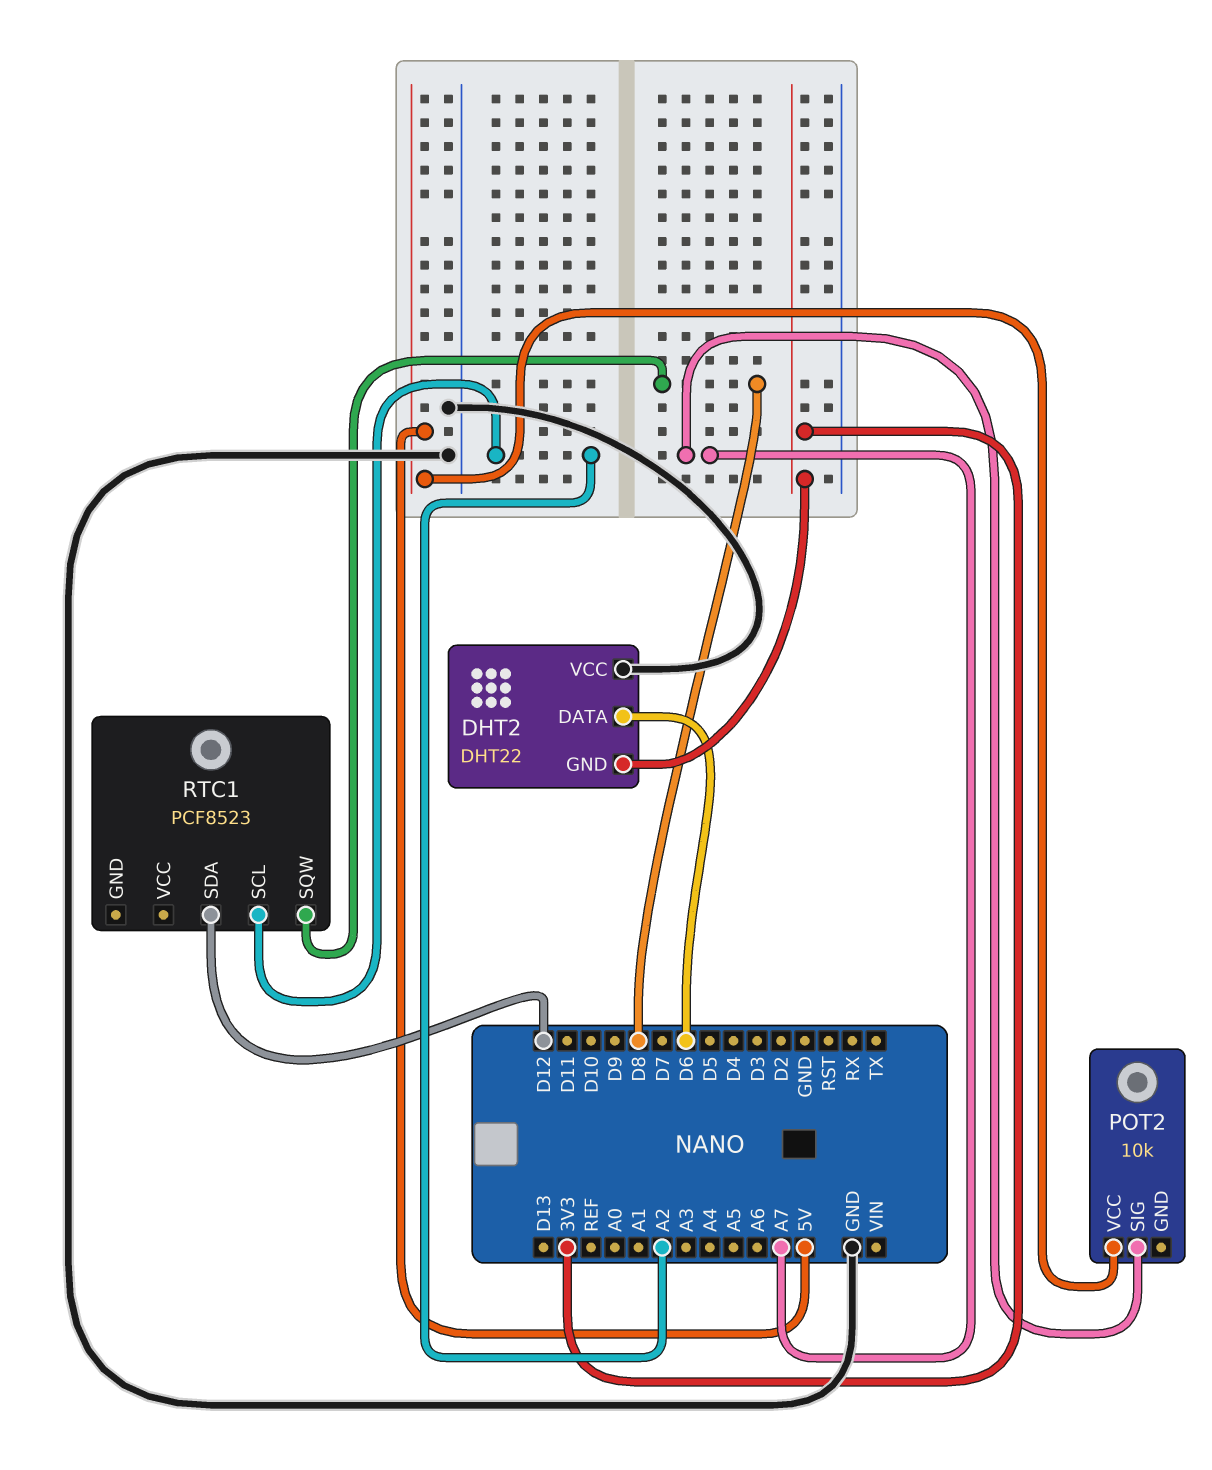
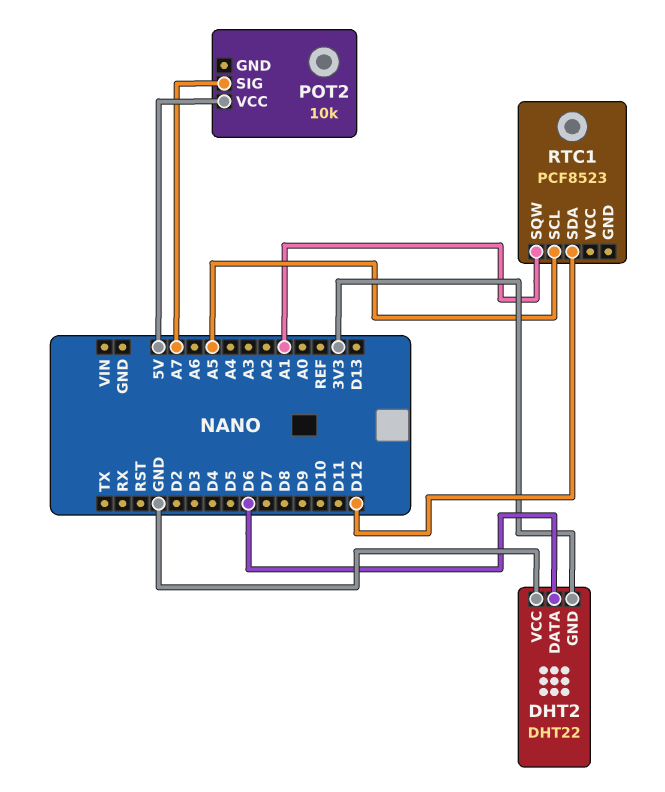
RTC1 pin SCL: A2 -> A5
RTC1 pin SQW: D8 -> A1

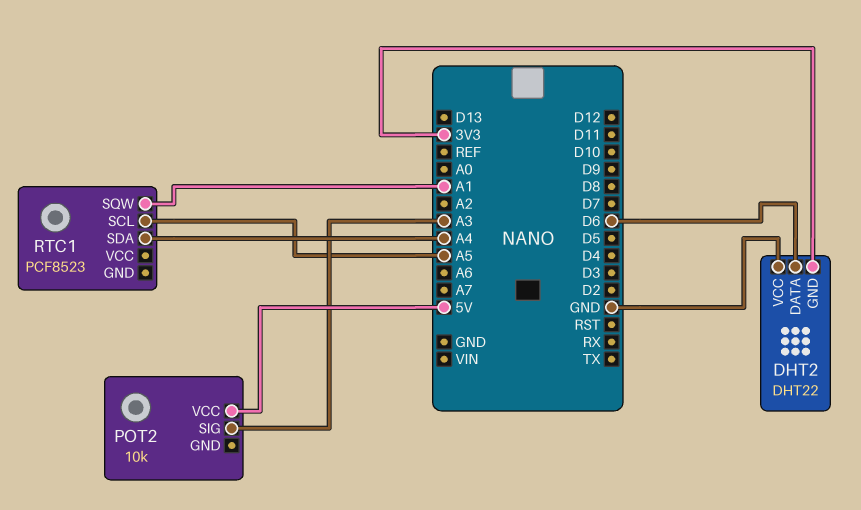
POT2 pin SIG: A7 -> A3
RTC1 pin SDA: D12 -> A4

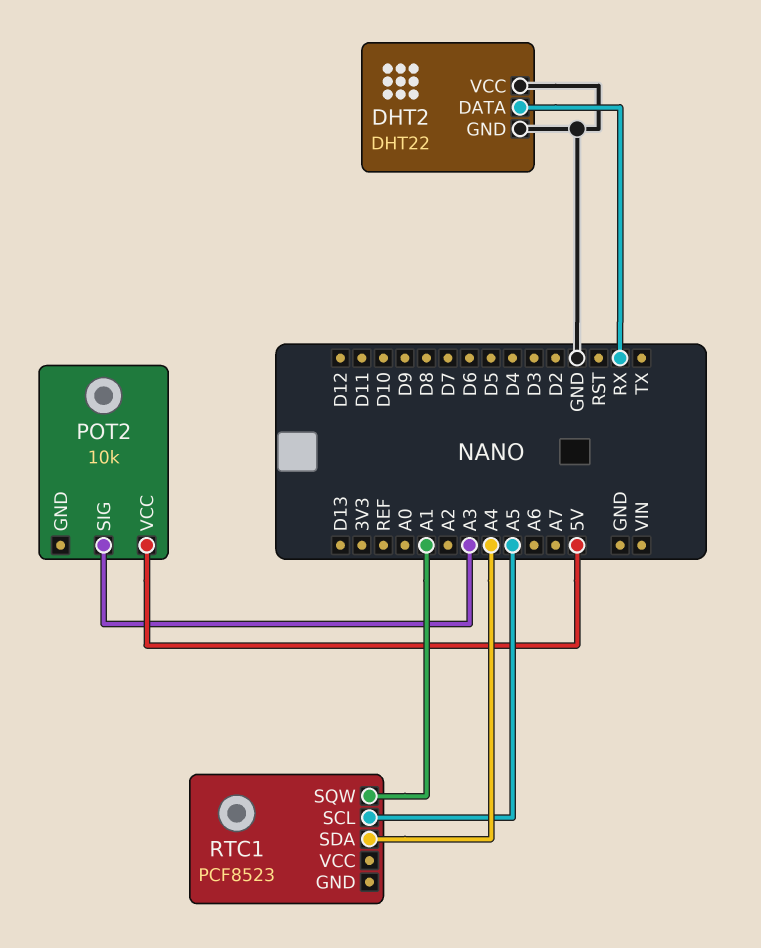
DHT2 pin DATA: D6 -> RX
DHT2 pin GND: 3V3 -> GND

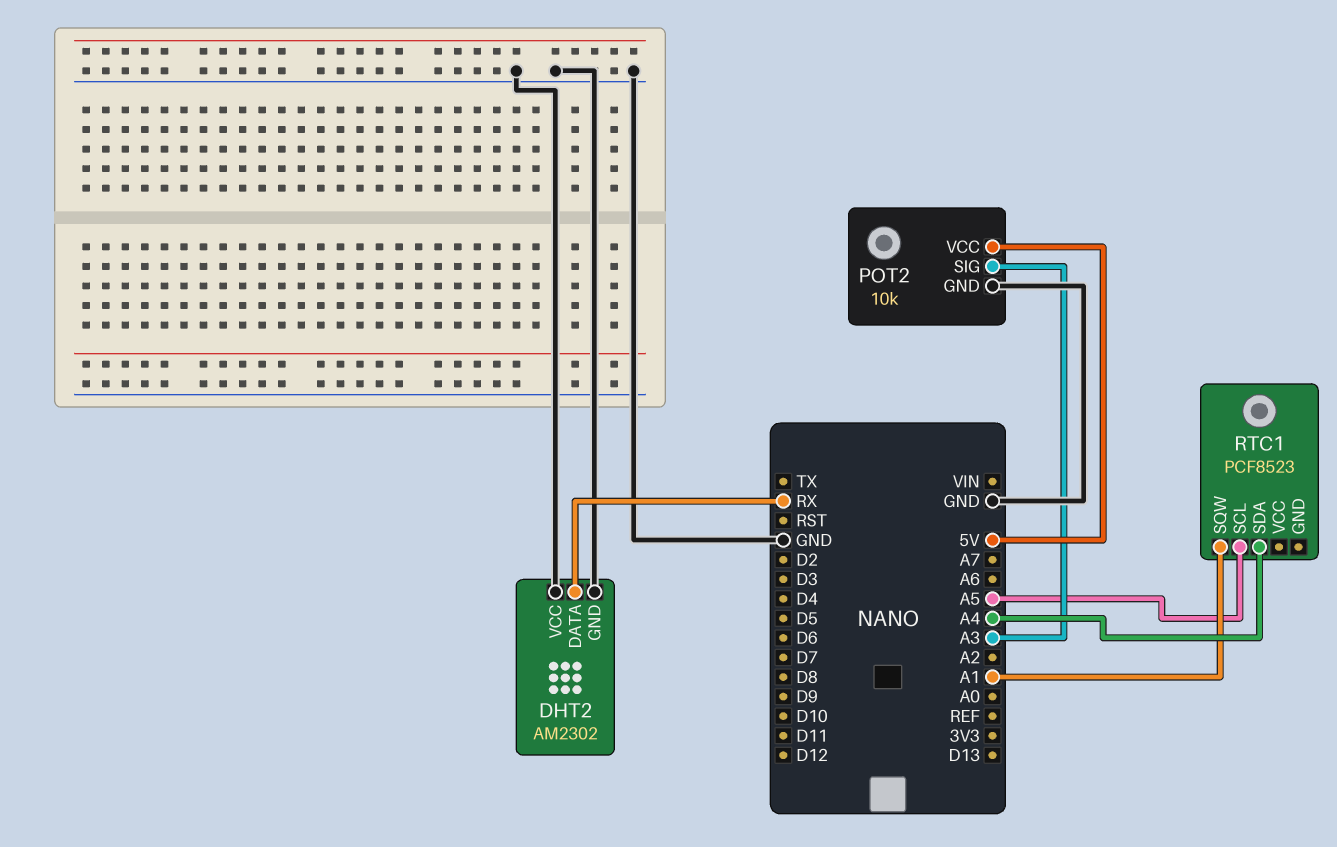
DHT2: DHT22 -> AM2302
POT2 pin GND: none -> GND

